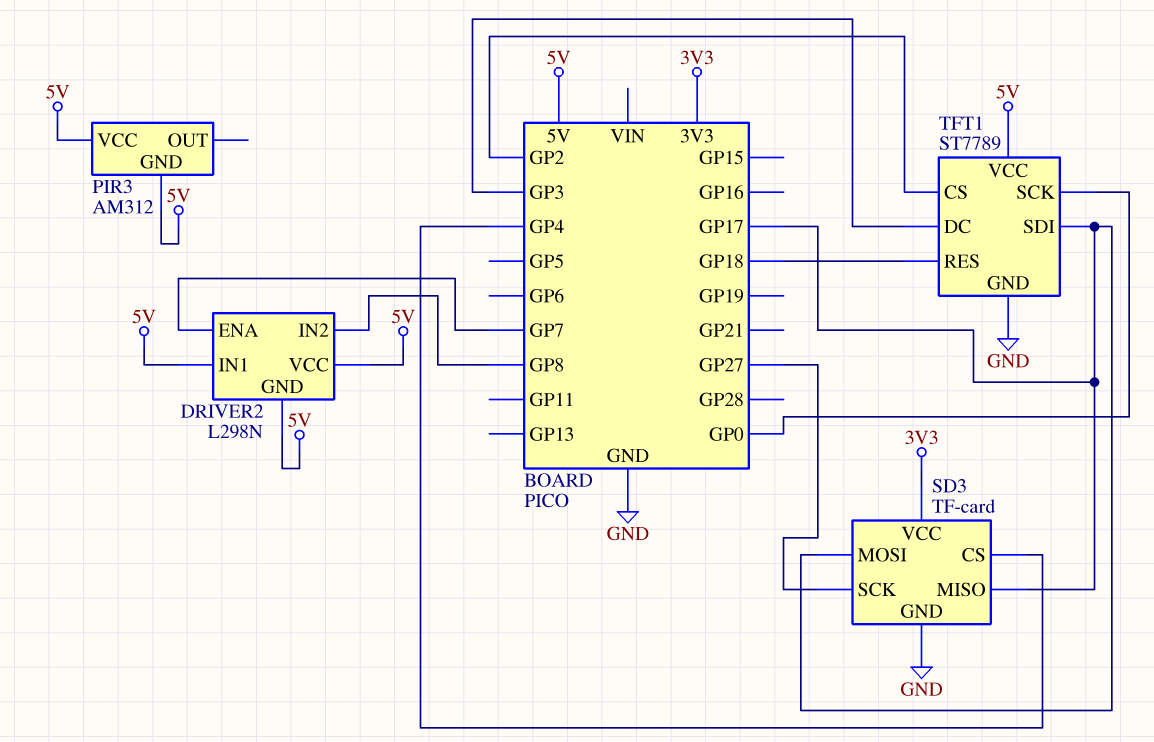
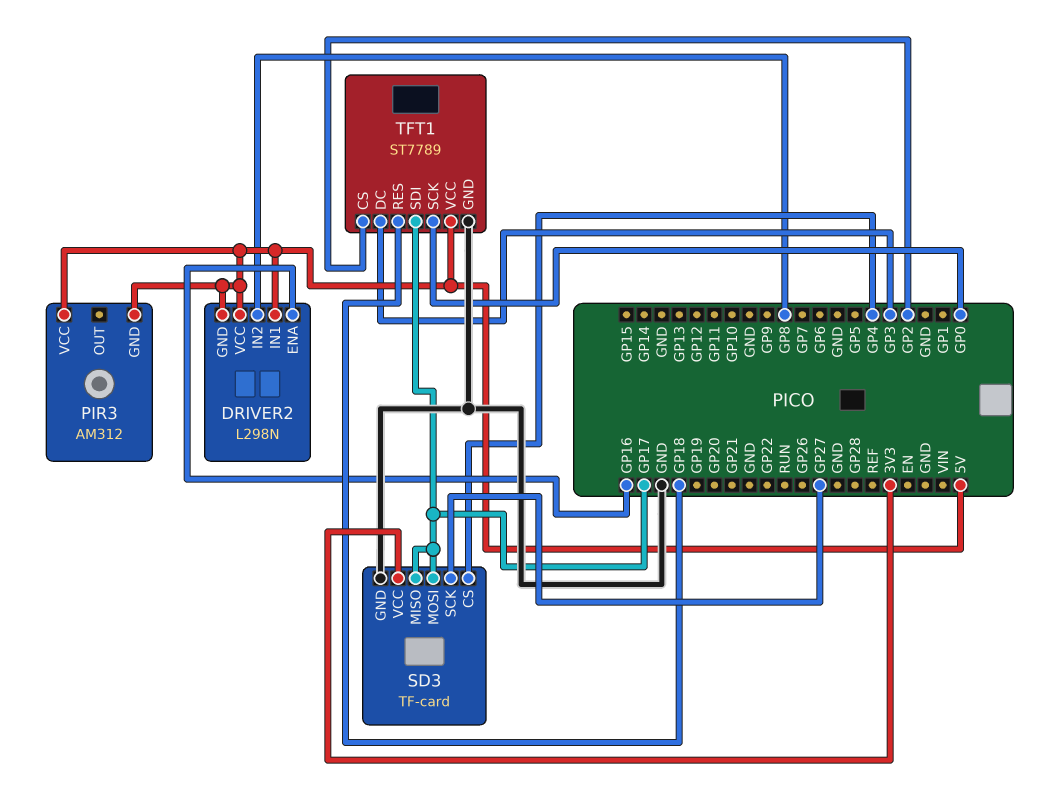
DRIVER2 pin ENA: GP7 -> GP16

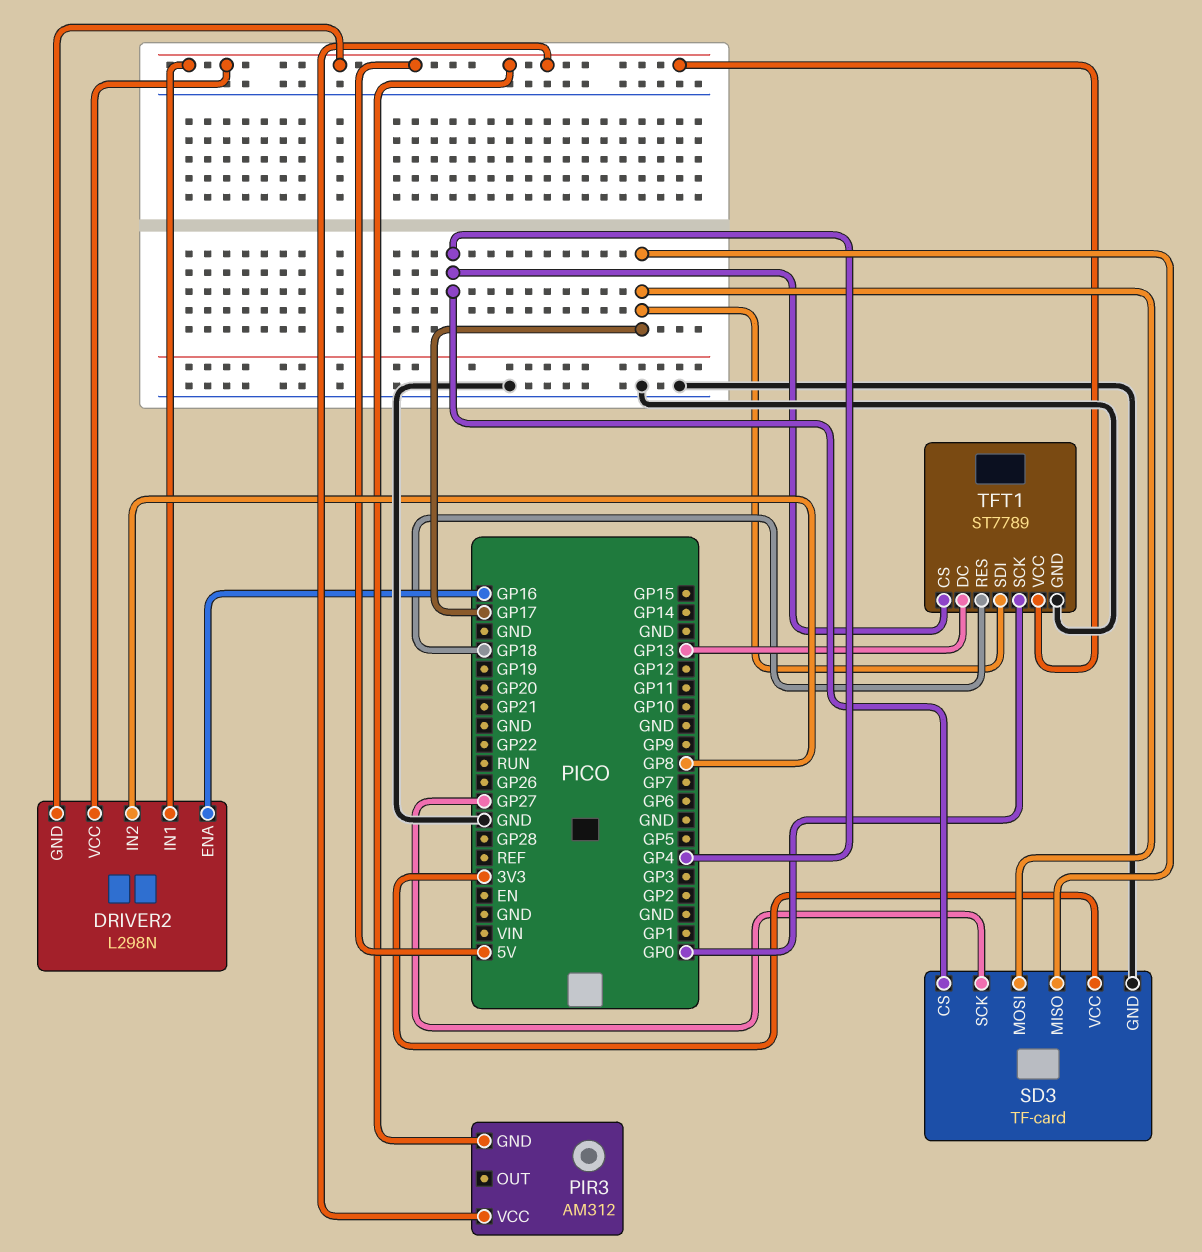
TFT1 pin CS: GP2 -> GP4
TFT1 pin DC: GP3 -> GP13

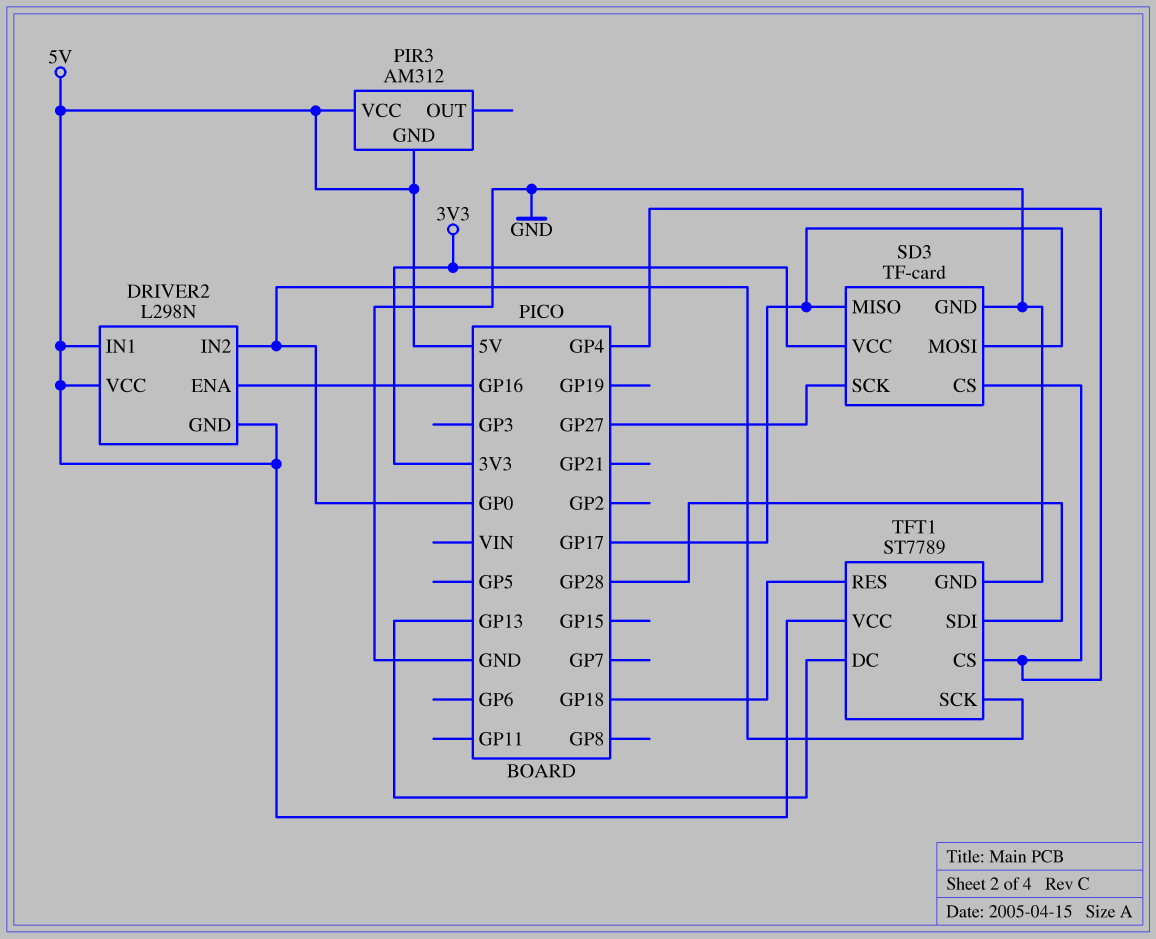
DRIVER2 pin IN2: GP8 -> GP0
TFT1 pin SDI: GP17 -> GP28

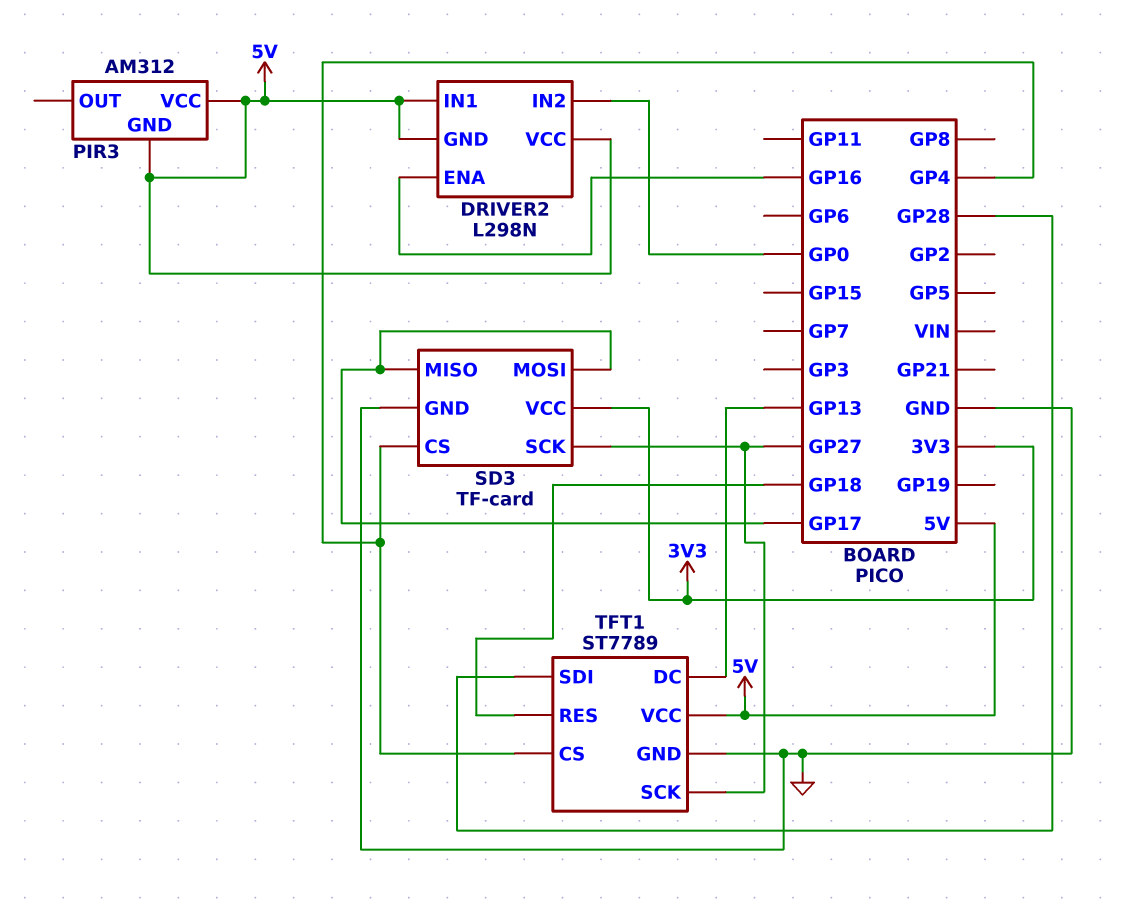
TFT1 pin SCK: GP0 -> GP27

